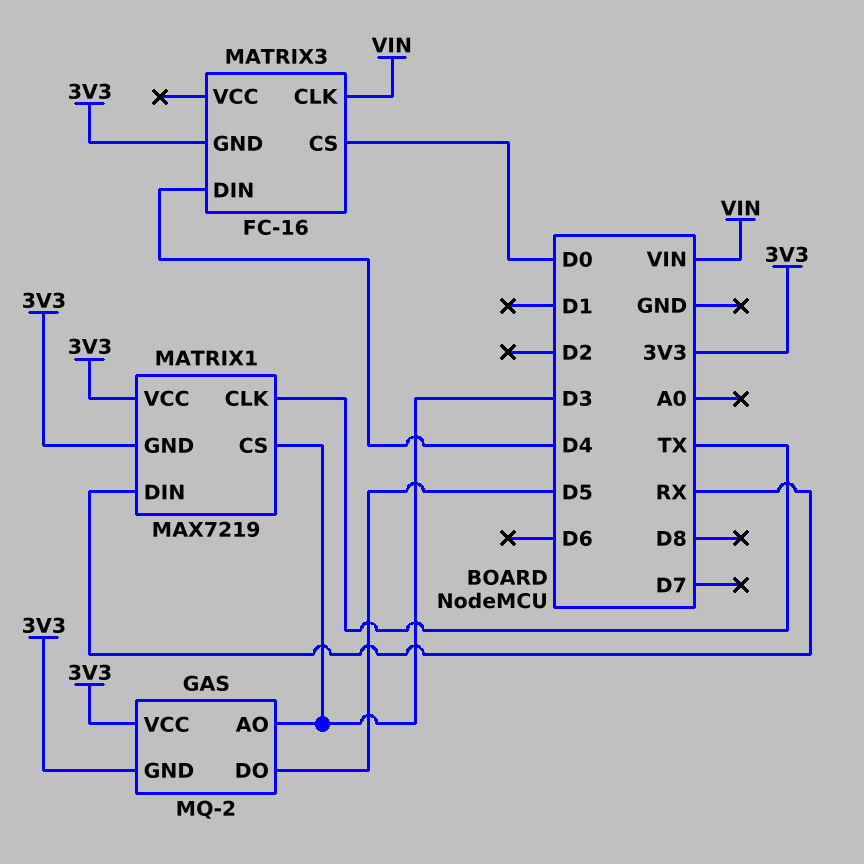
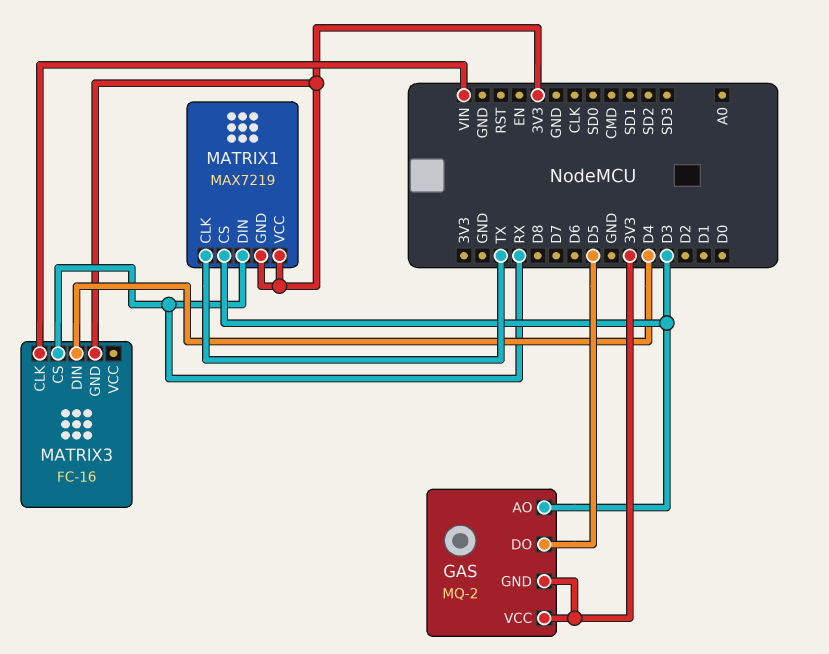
MATRIX3 pin CS: D0 -> RX

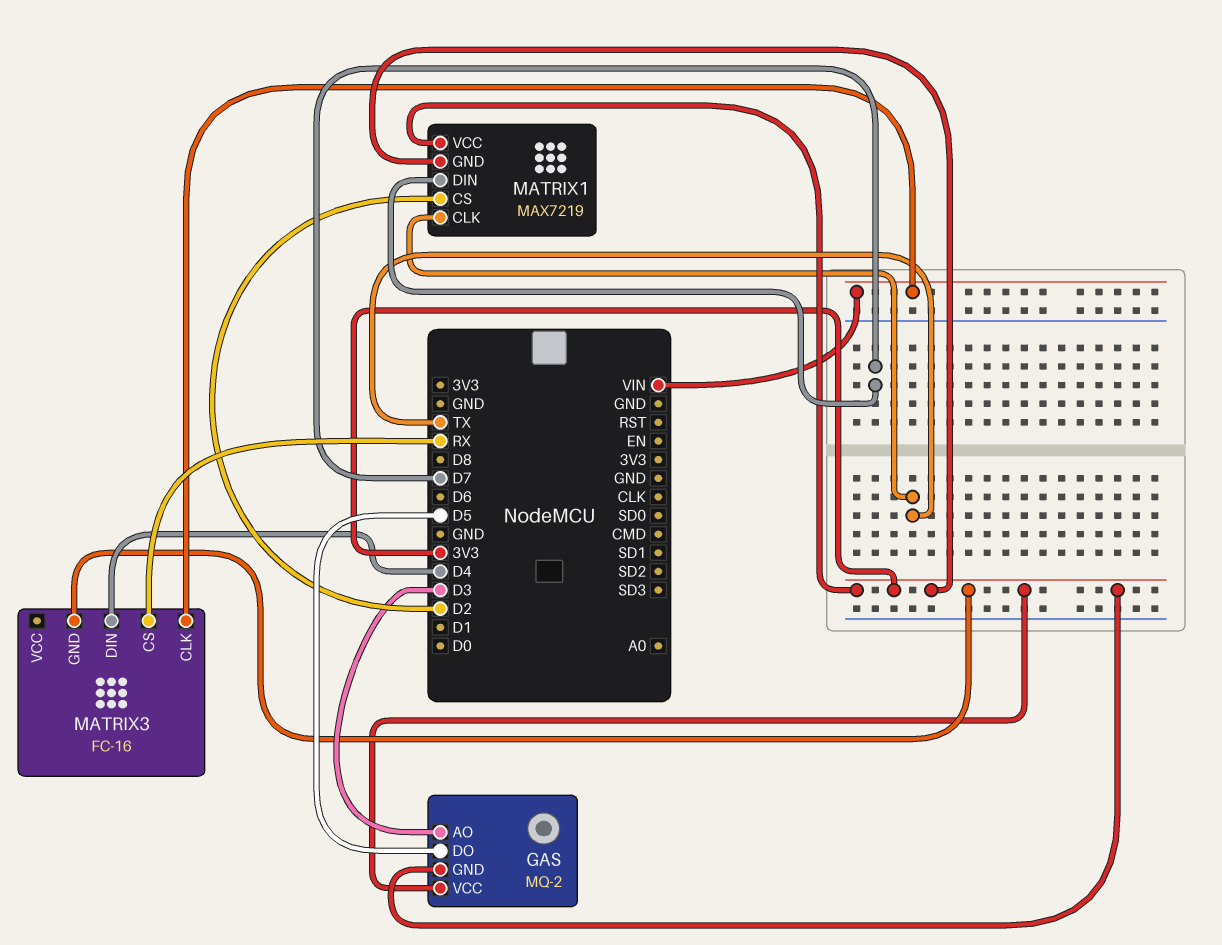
MATRIX1 pin CS: D3 -> D2
MATRIX1 pin DIN: RX -> D7

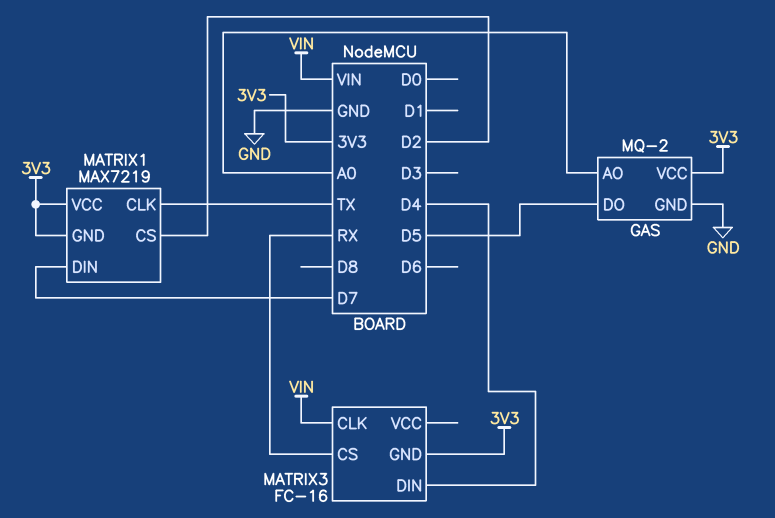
GAS pin AO: D3 -> A0
GAS pin GND: 3V3 -> GND

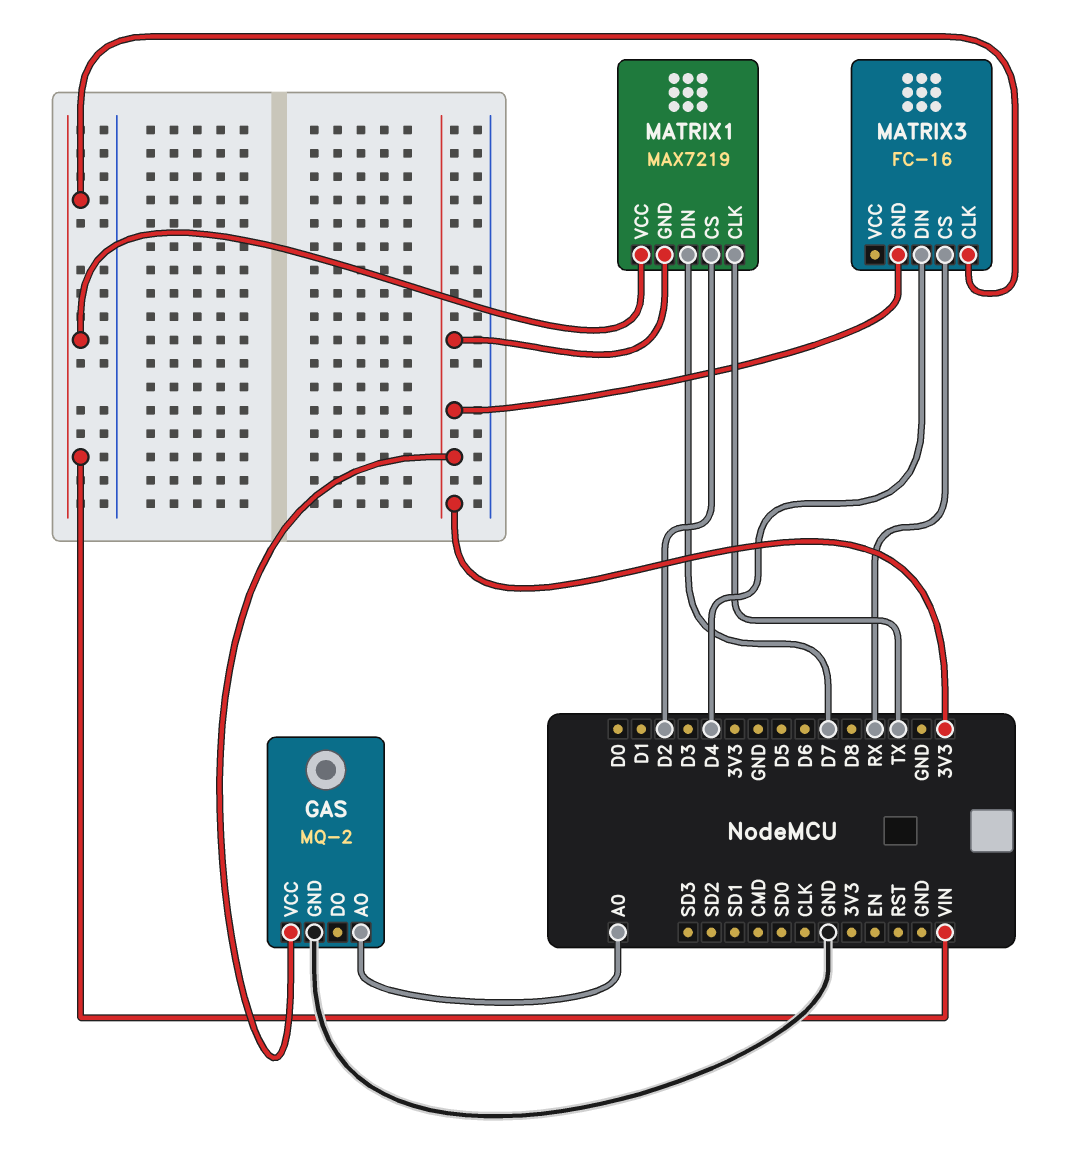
GAS pin DO: D5 -> none
MATRIX1 pin VCC: 3V3 -> VIN

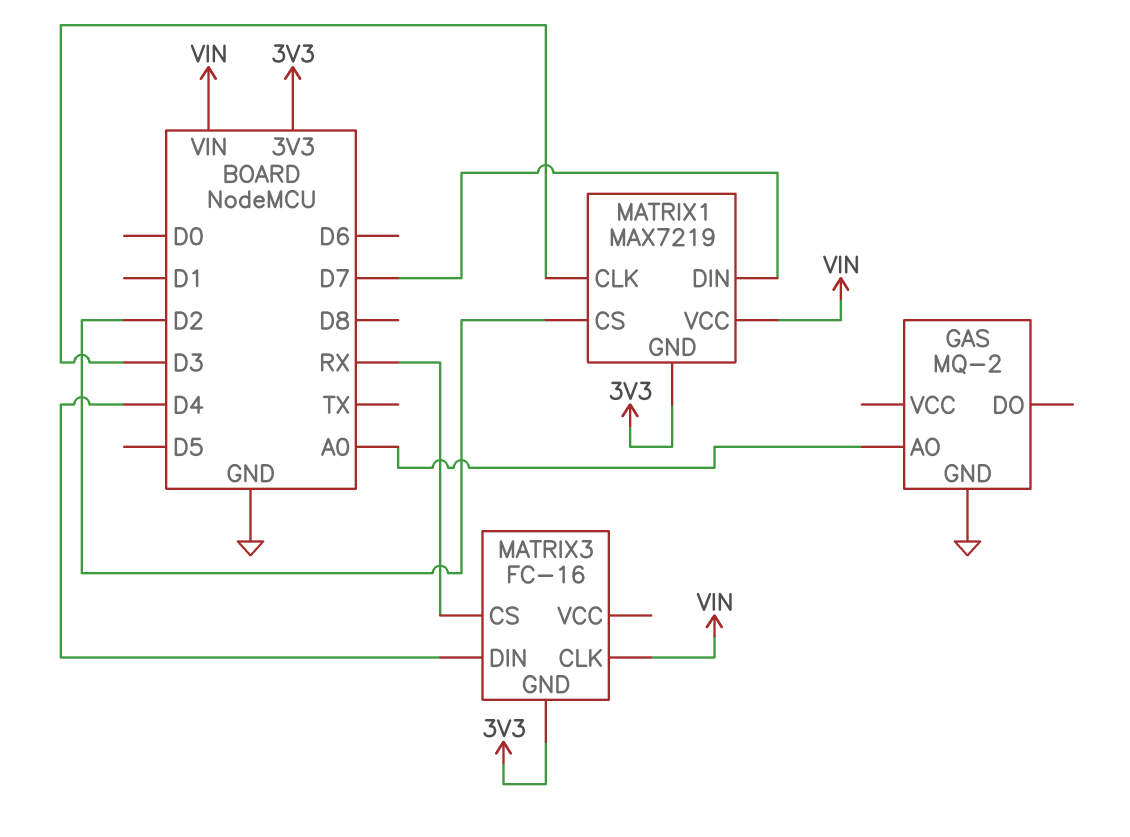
GAS pin VCC: 3V3 -> none
MATRIX1 pin CLK: TX -> D3

